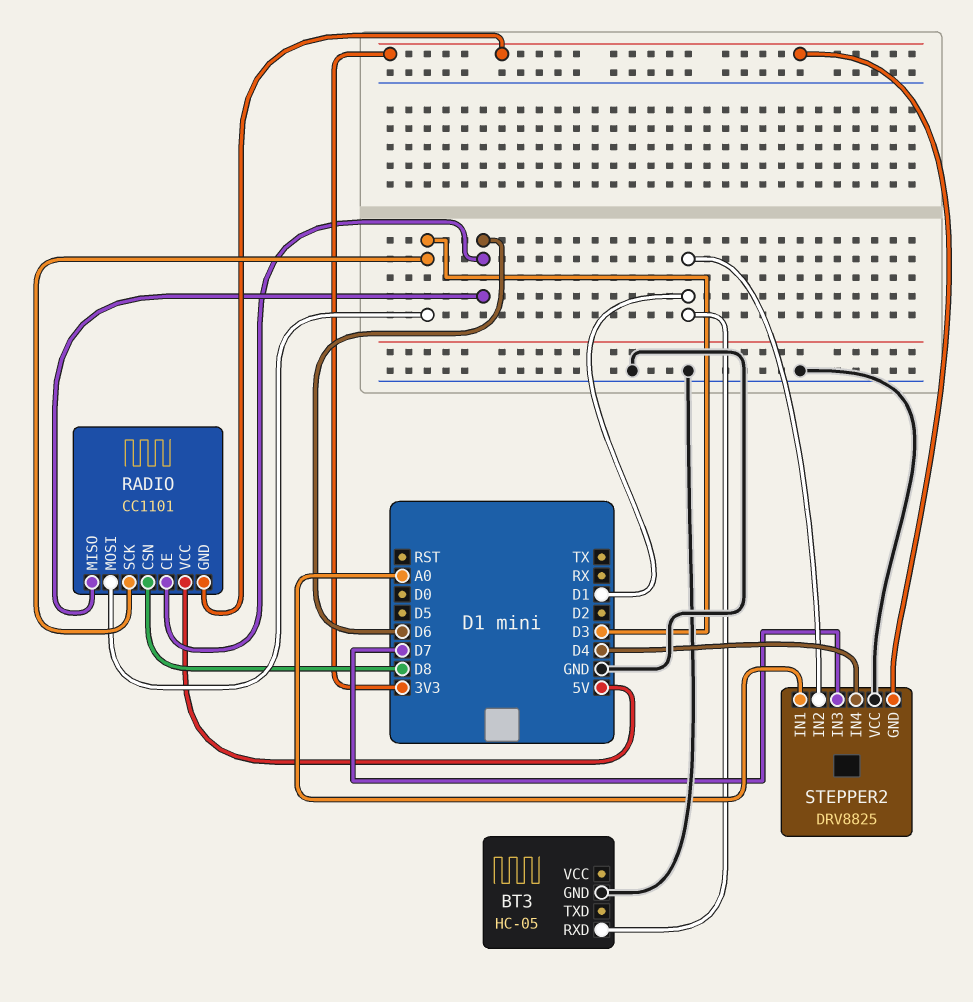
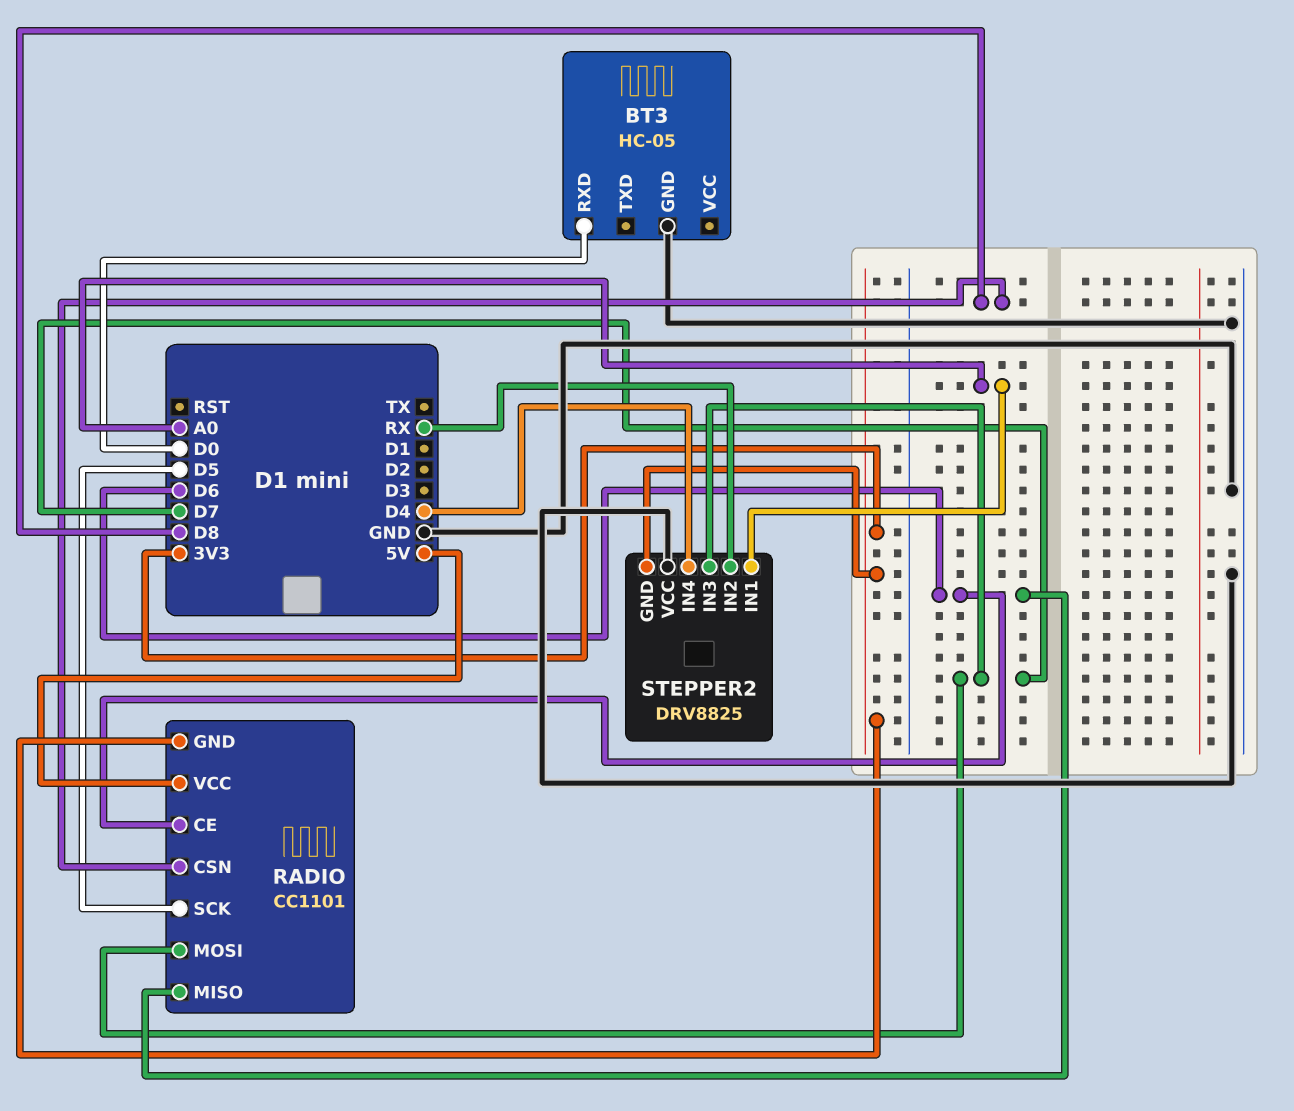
BT3 pin RXD: D1 -> D0
RADIO pin MOSI: D3 -> D7
RADIO pin SCK: D3 -> D5
STEPPER2 pin IN2: D1 -> RX

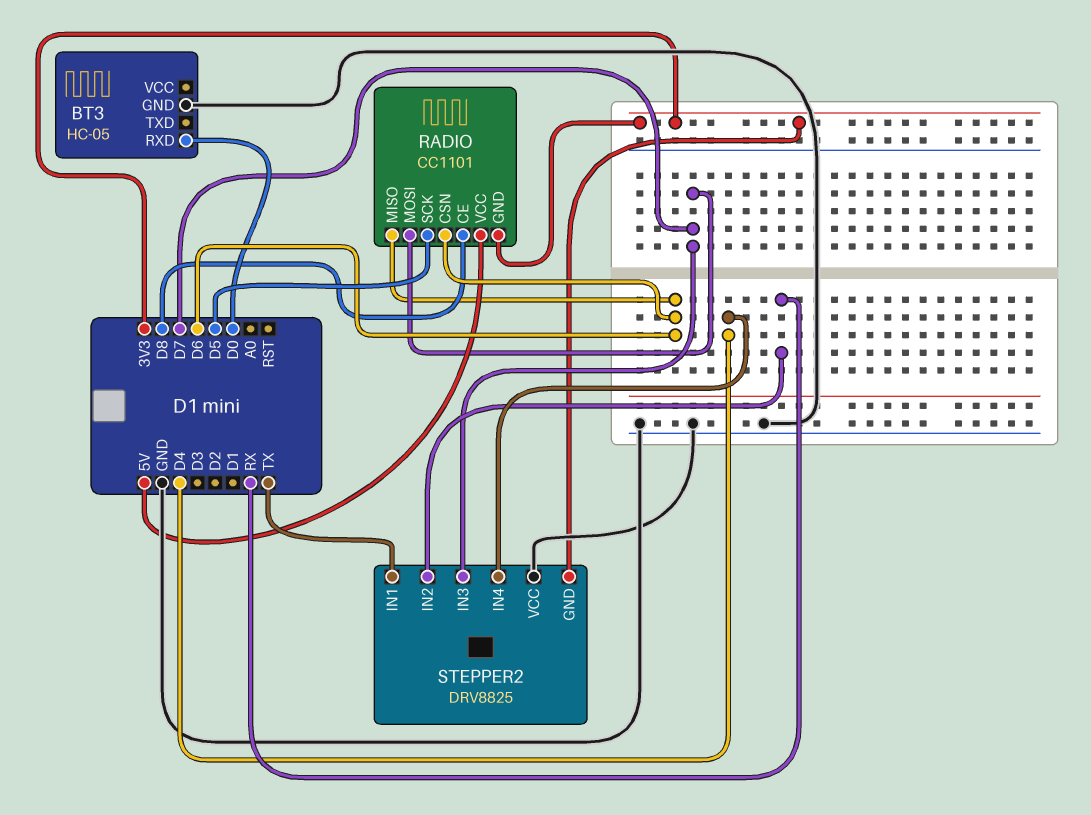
RADIO pin CE: D6 -> D8
RADIO pin CSN: D8 -> D6
STEPPER2 pin IN1: A0 -> TX

